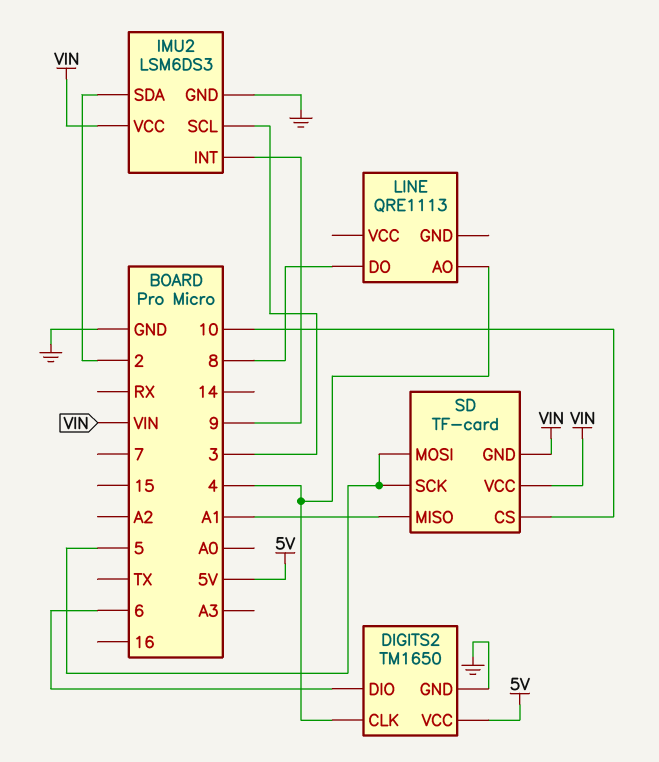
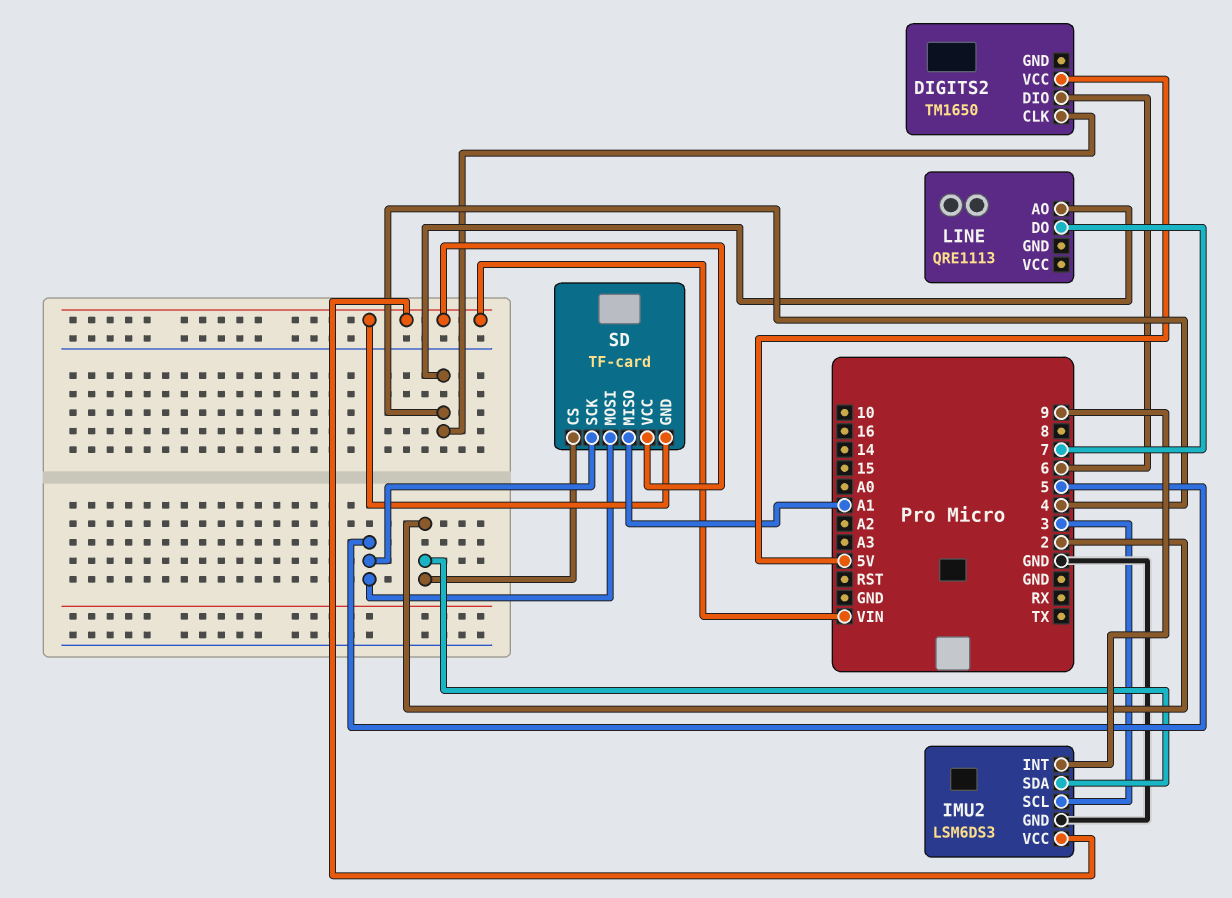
DIGITS2 pin GND: GND -> none
LINE pin DO: 8 -> 7
SD pin CS: 10 -> 2

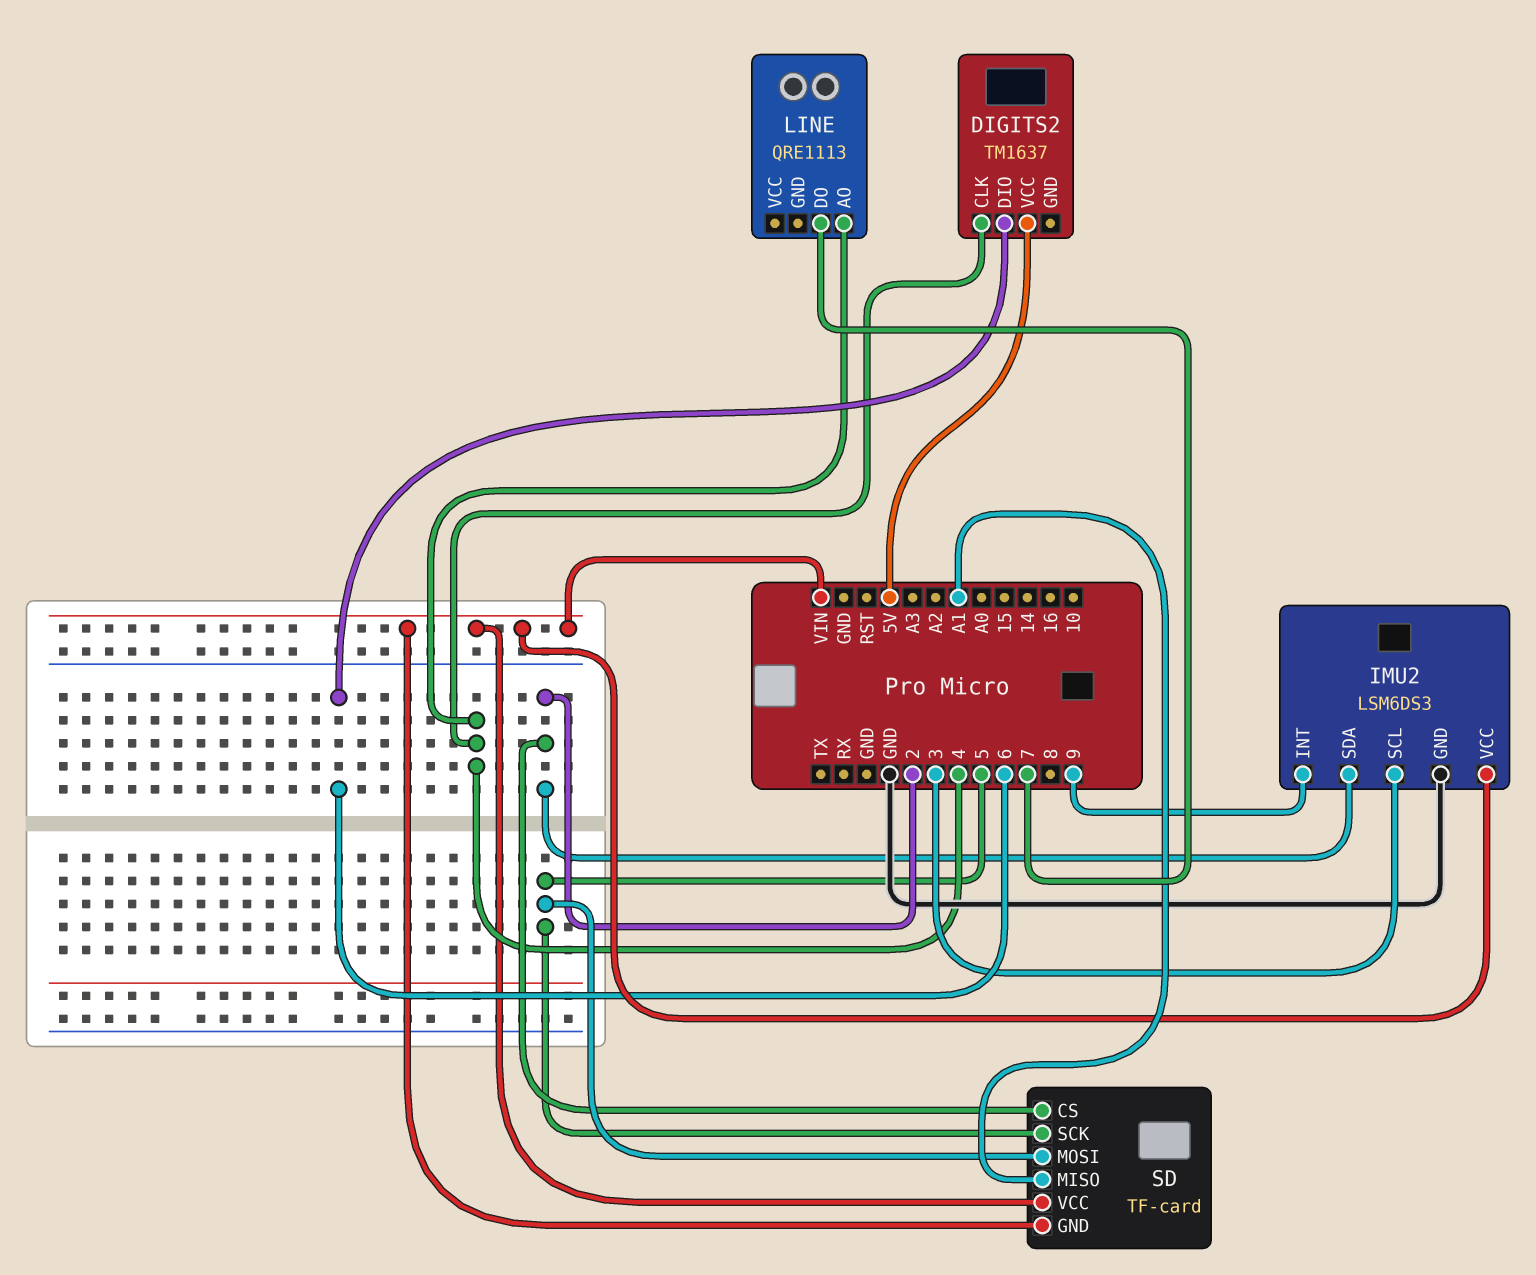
DIGITS2: TM1650 -> TM1637

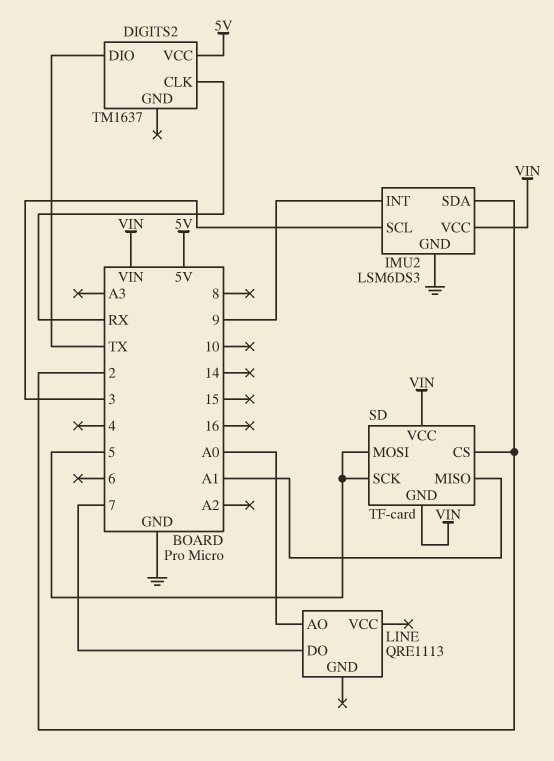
DIGITS2 pin CLK: 4 -> RX
DIGITS2 pin DIO: 6 -> TX
LINE pin AO: 4 -> A0

